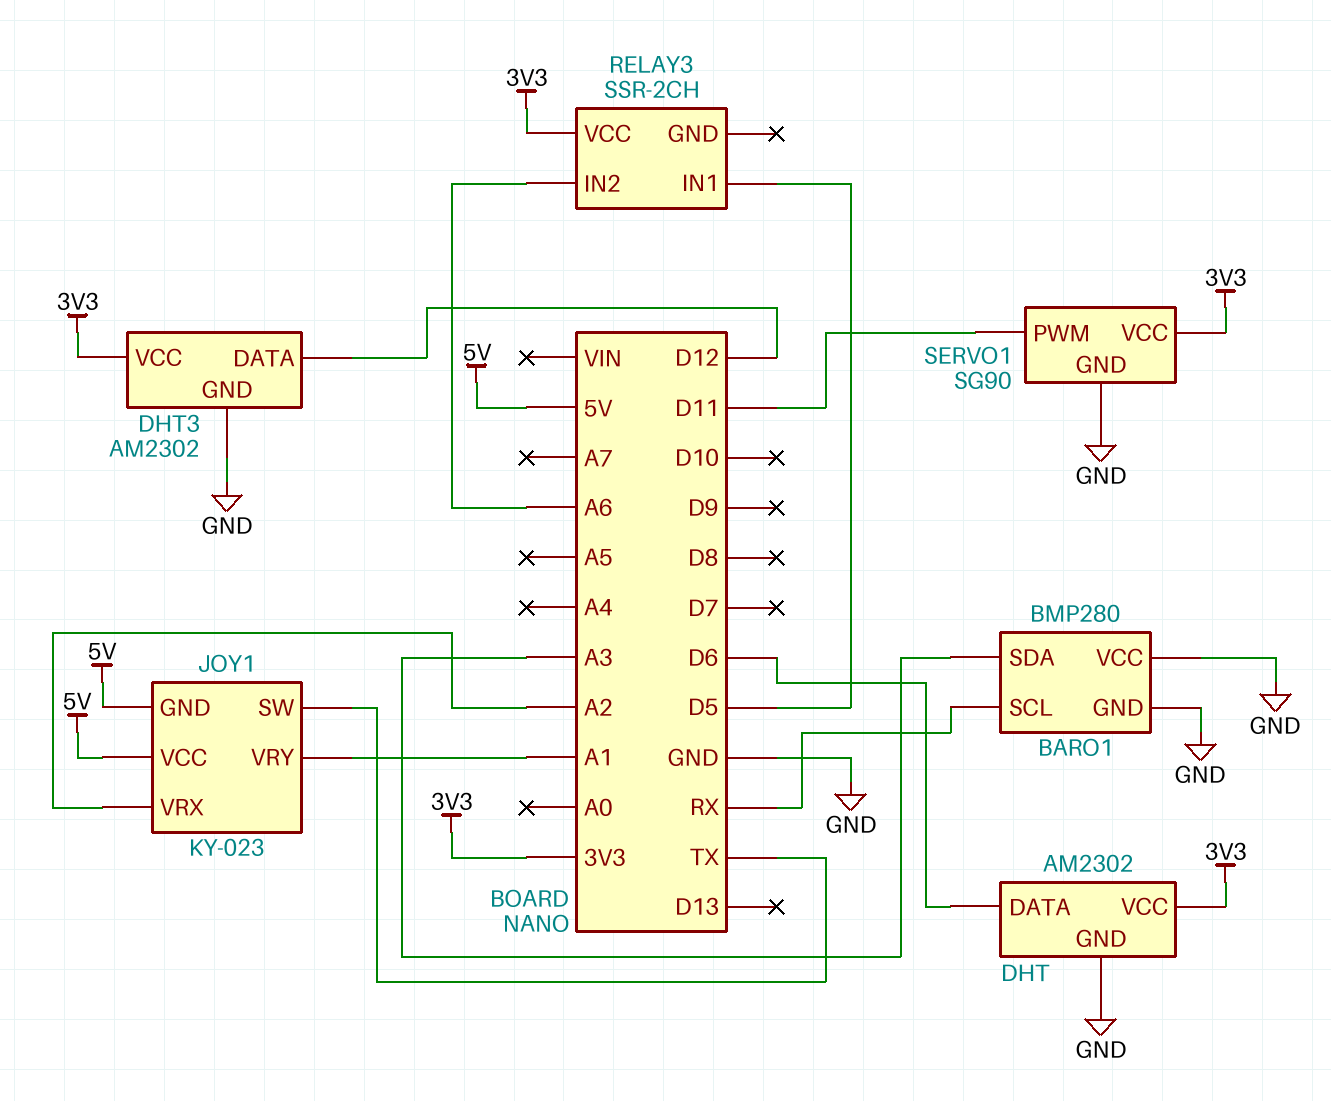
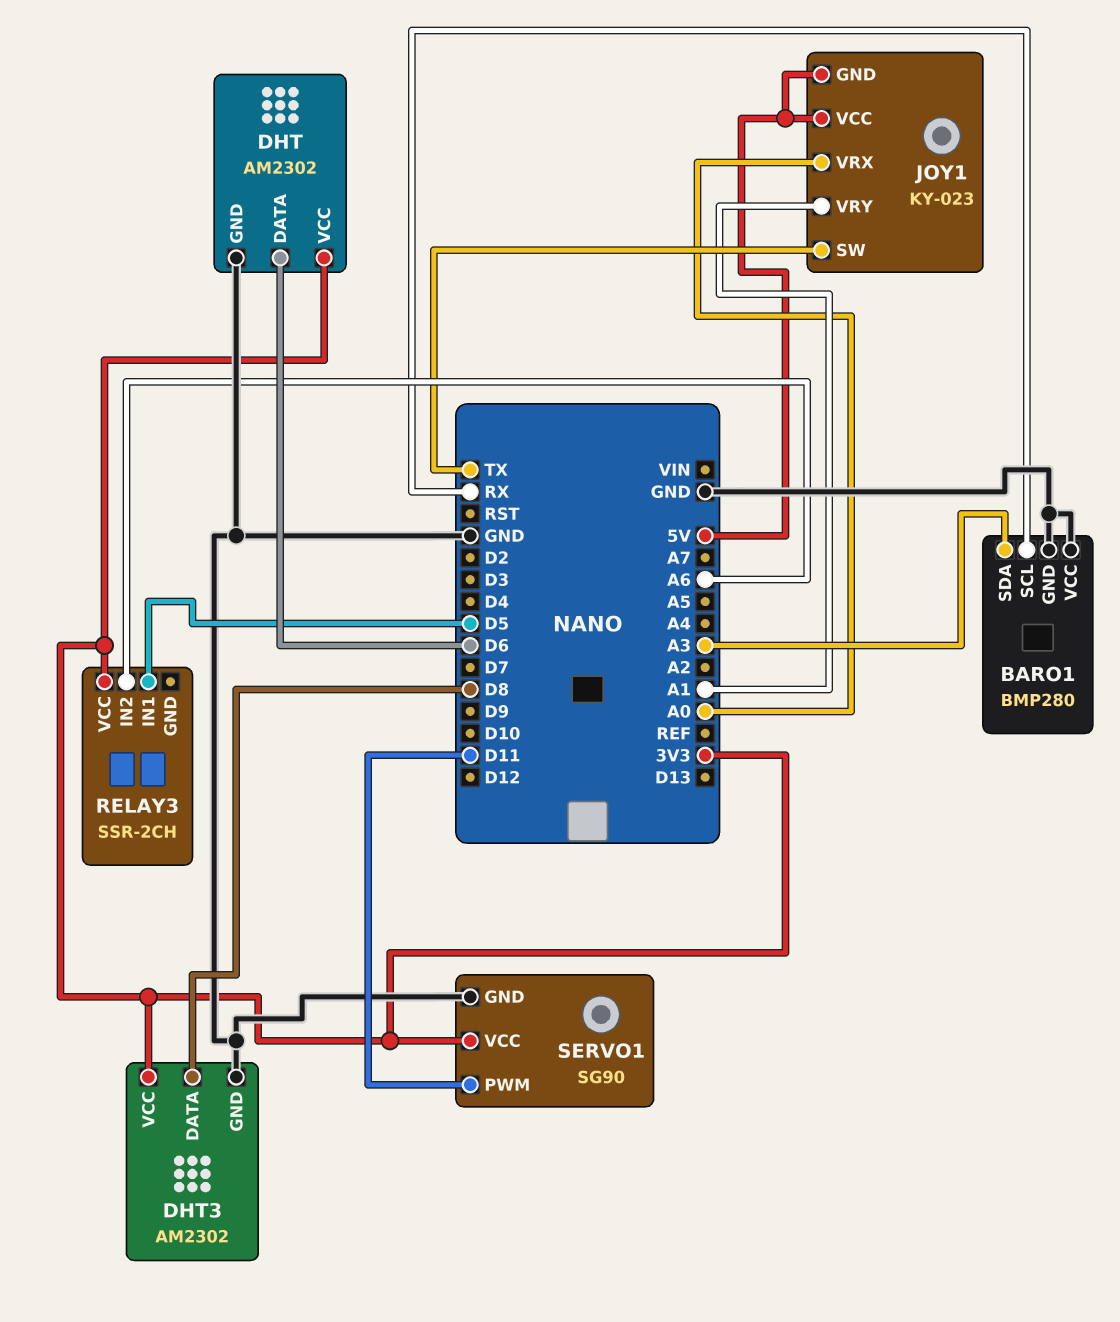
DHT3 pin DATA: D12 -> D8
JOY1 pin VRX: A2 -> A0

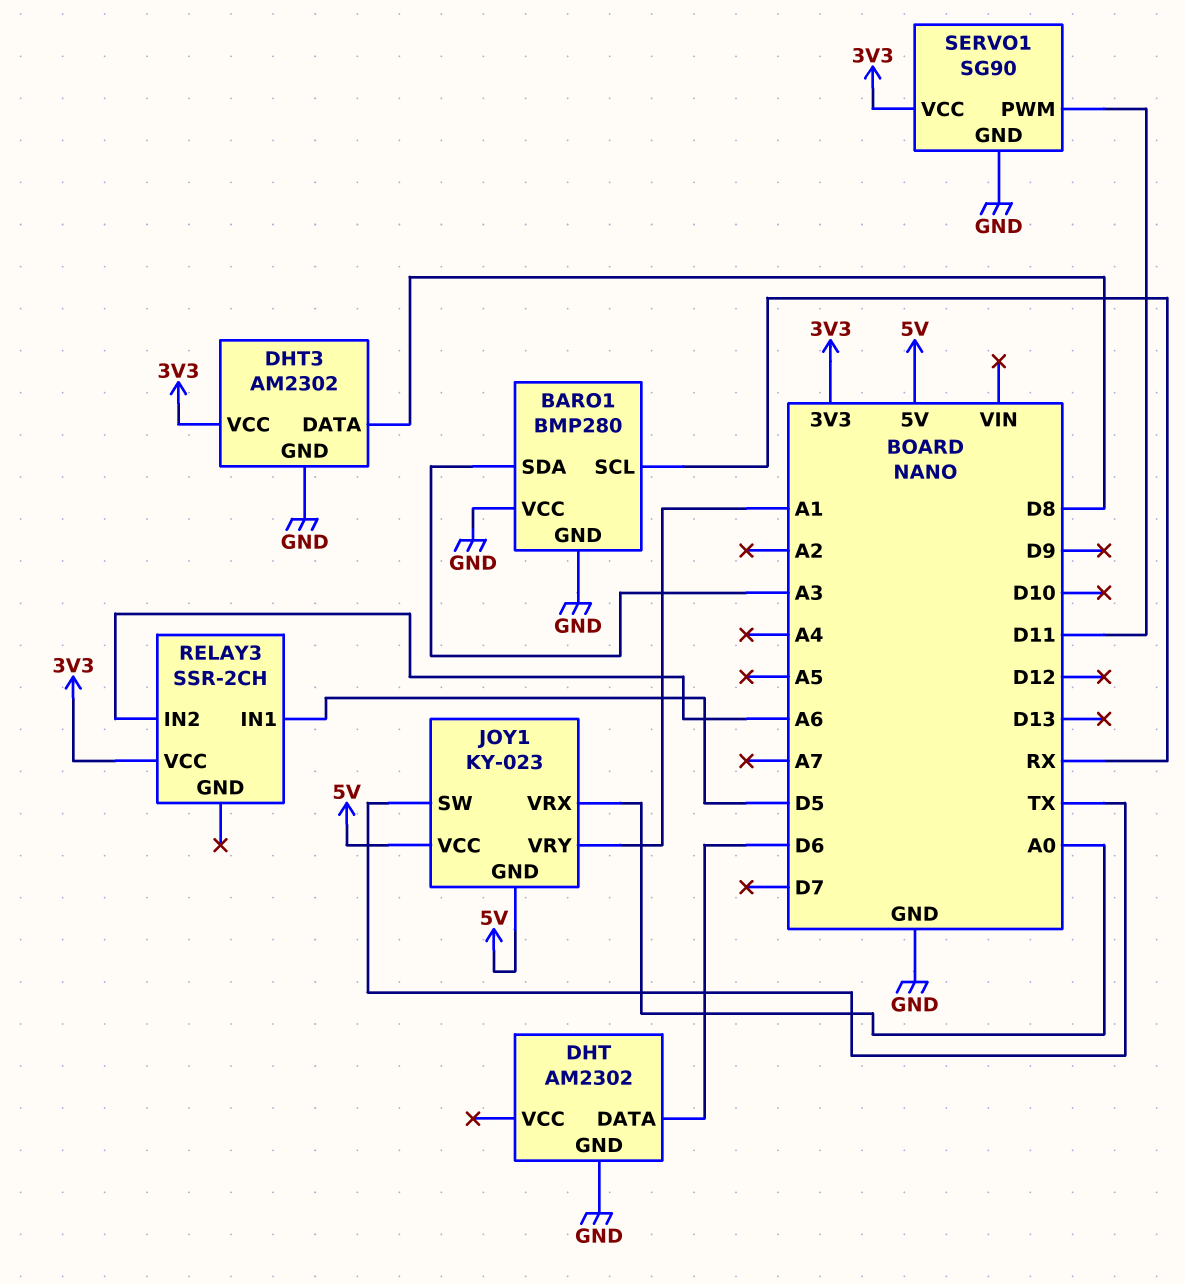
DHT pin VCC: 3V3 -> none

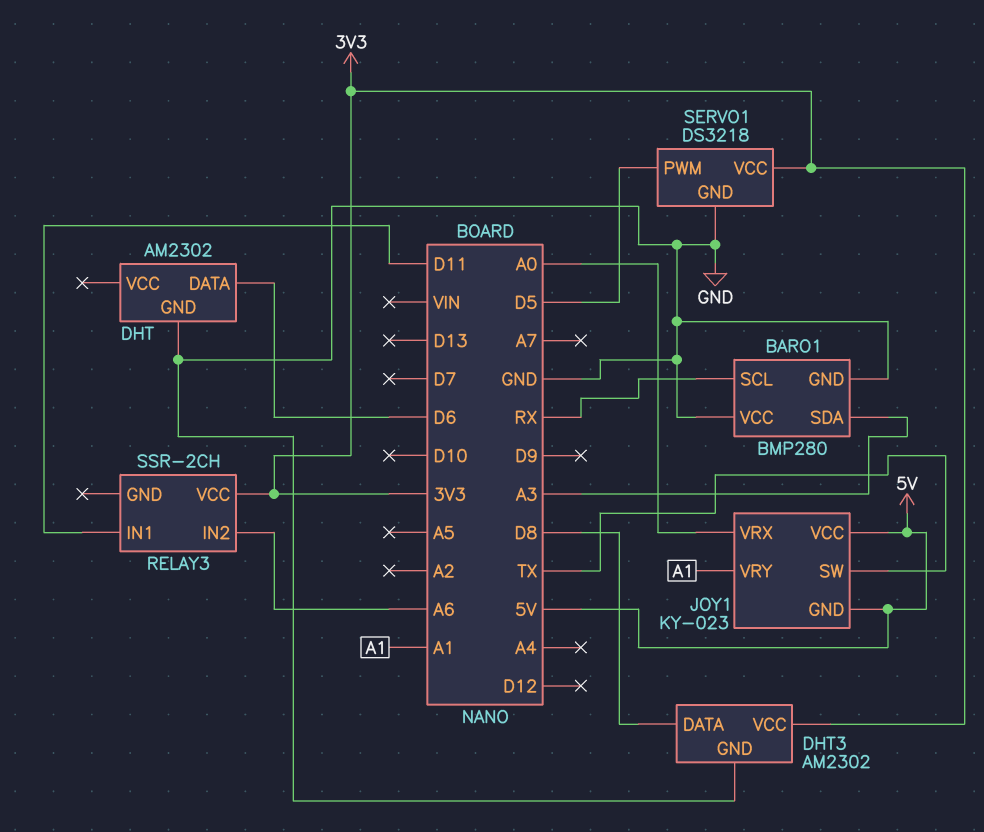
RELAY3 pin IN1: D5 -> D11
SERVO1: SG90 -> DS3218
SERVO1 pin PWM: D11 -> D5

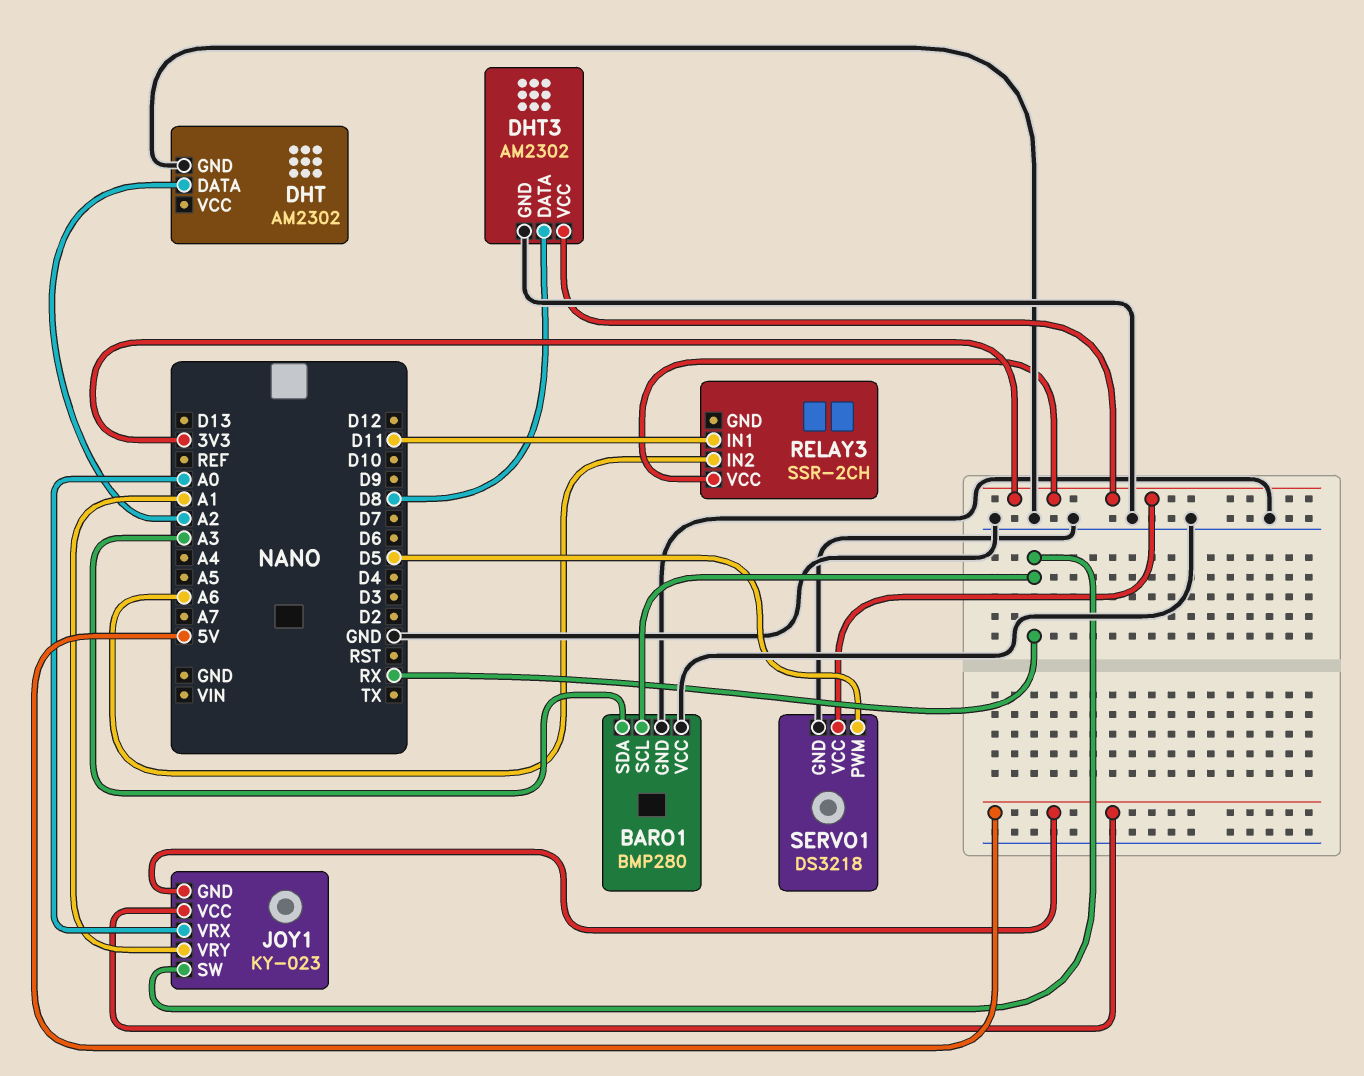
DHT pin DATA: D6 -> A2
JOY1 pin SW: TX -> RX

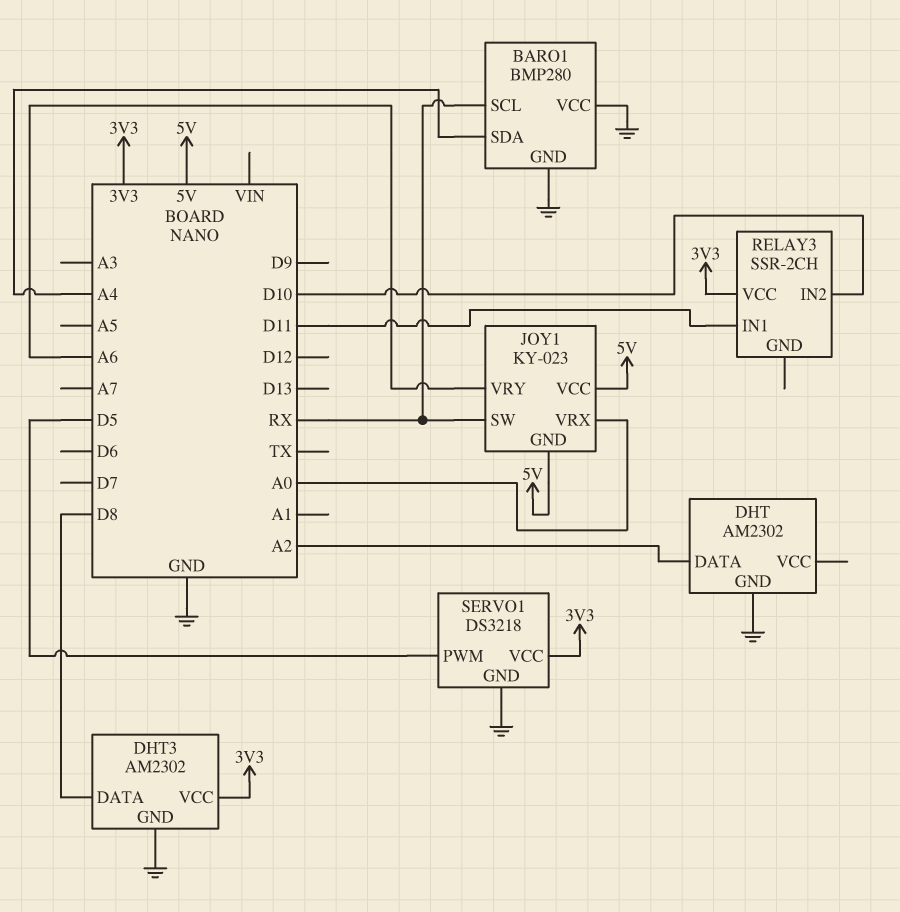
BARO1 pin SDA: A3 -> A4
JOY1 pin VRY: A1 -> A6
RELAY3 pin IN2: A6 -> D10

